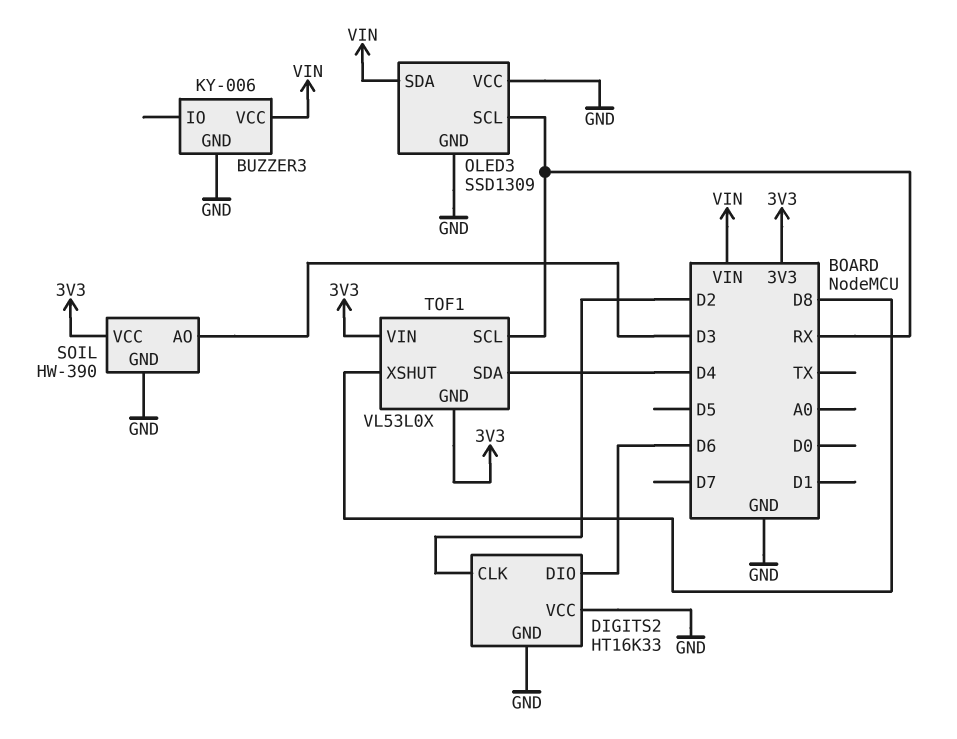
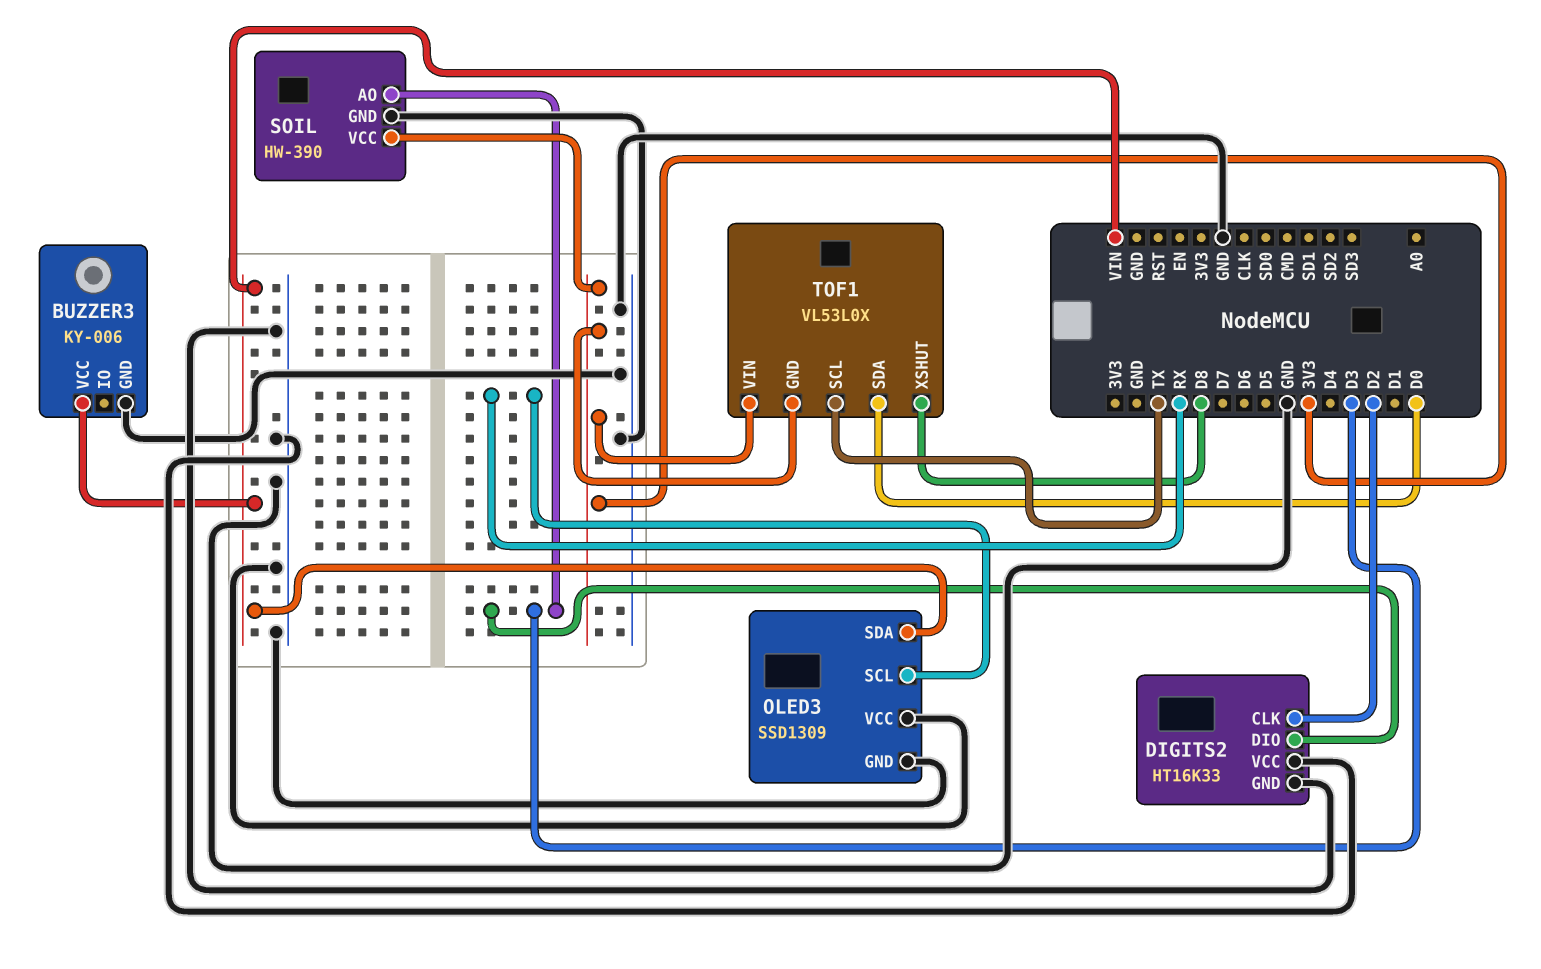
DIGITS2 pin DIO: D6 -> D3
TOF1 pin SCL: RX -> TX
TOF1 pin SDA: D4 -> D0

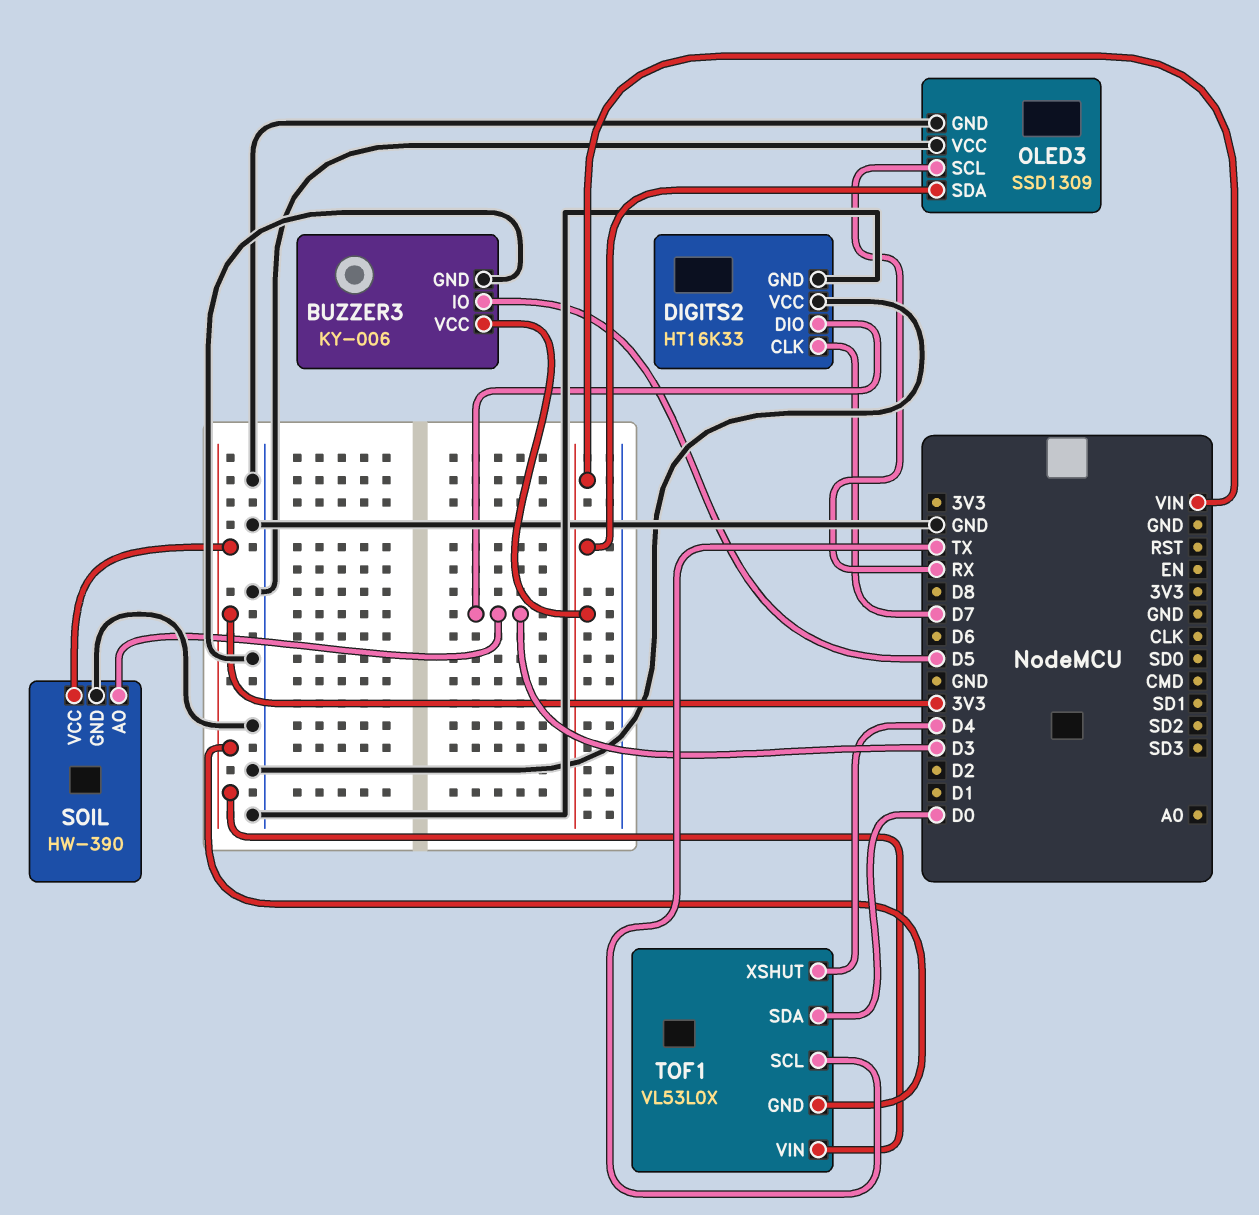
BUZZER3 pin IO: none -> D5
DIGITS2 pin CLK: D2 -> D7
TOF1 pin XSHUT: D8 -> D4

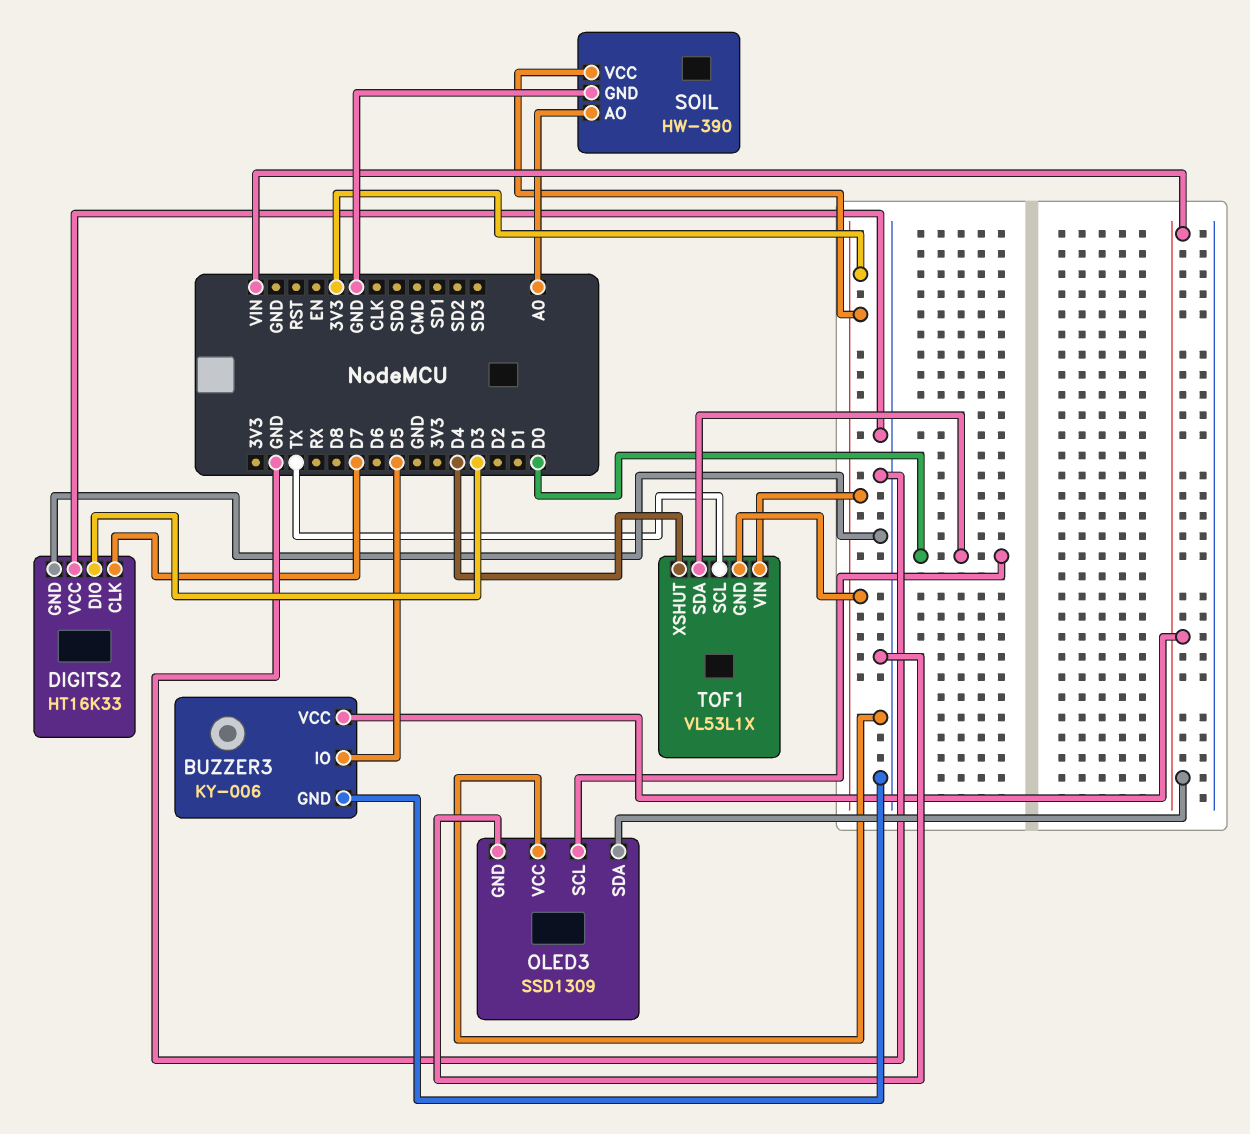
OLED3 pin SCL: RX -> D0
SOIL pin AO: D3 -> A0
TOF1: VL53L0X -> VL53L1X

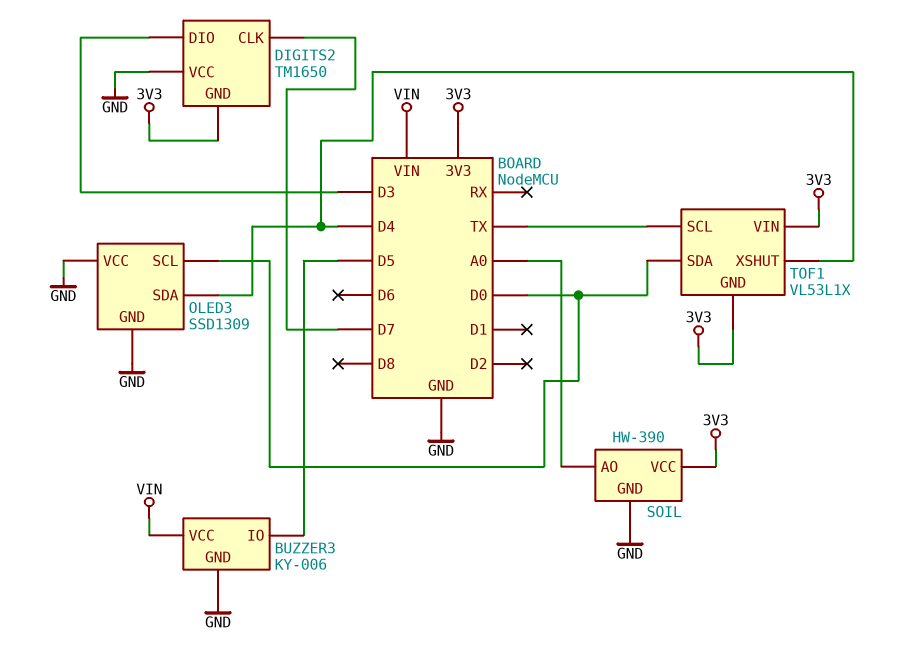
DIGITS2: HT16K33 -> TM1650
DIGITS2 pin GND: GND -> 3V3
OLED3 pin SDA: VIN -> D4

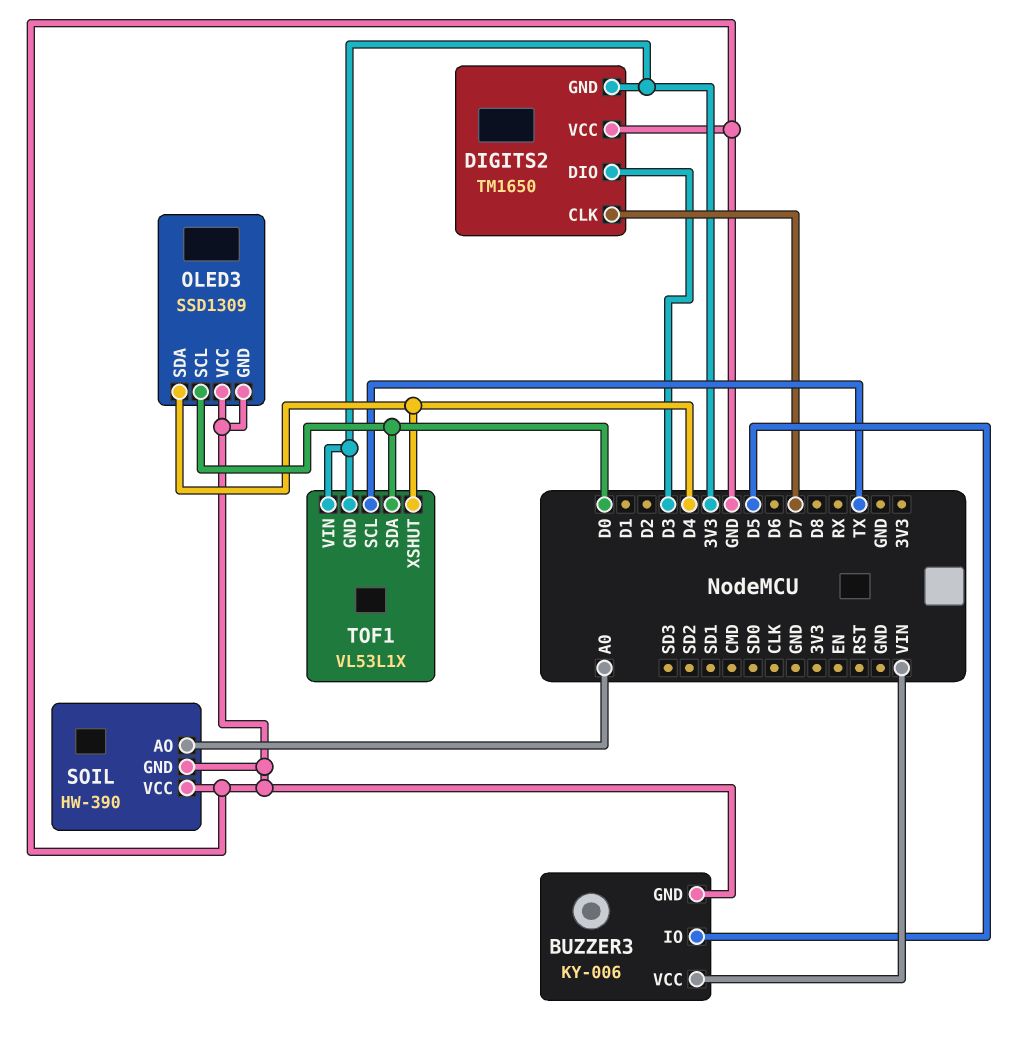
SOIL pin VCC: 3V3 -> GND

